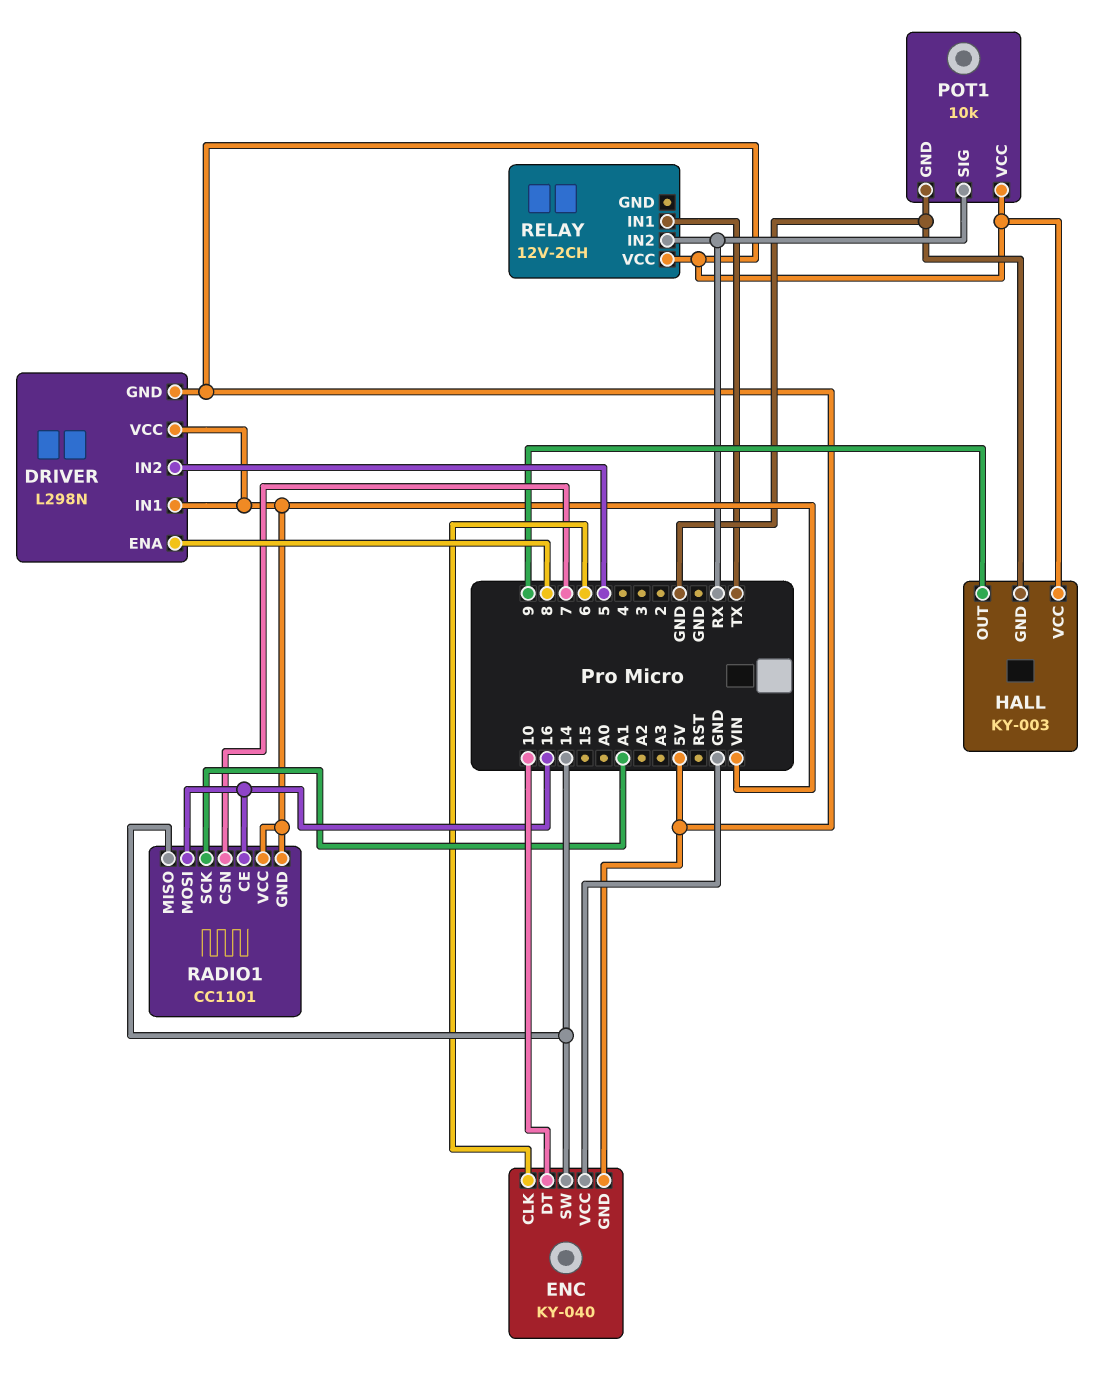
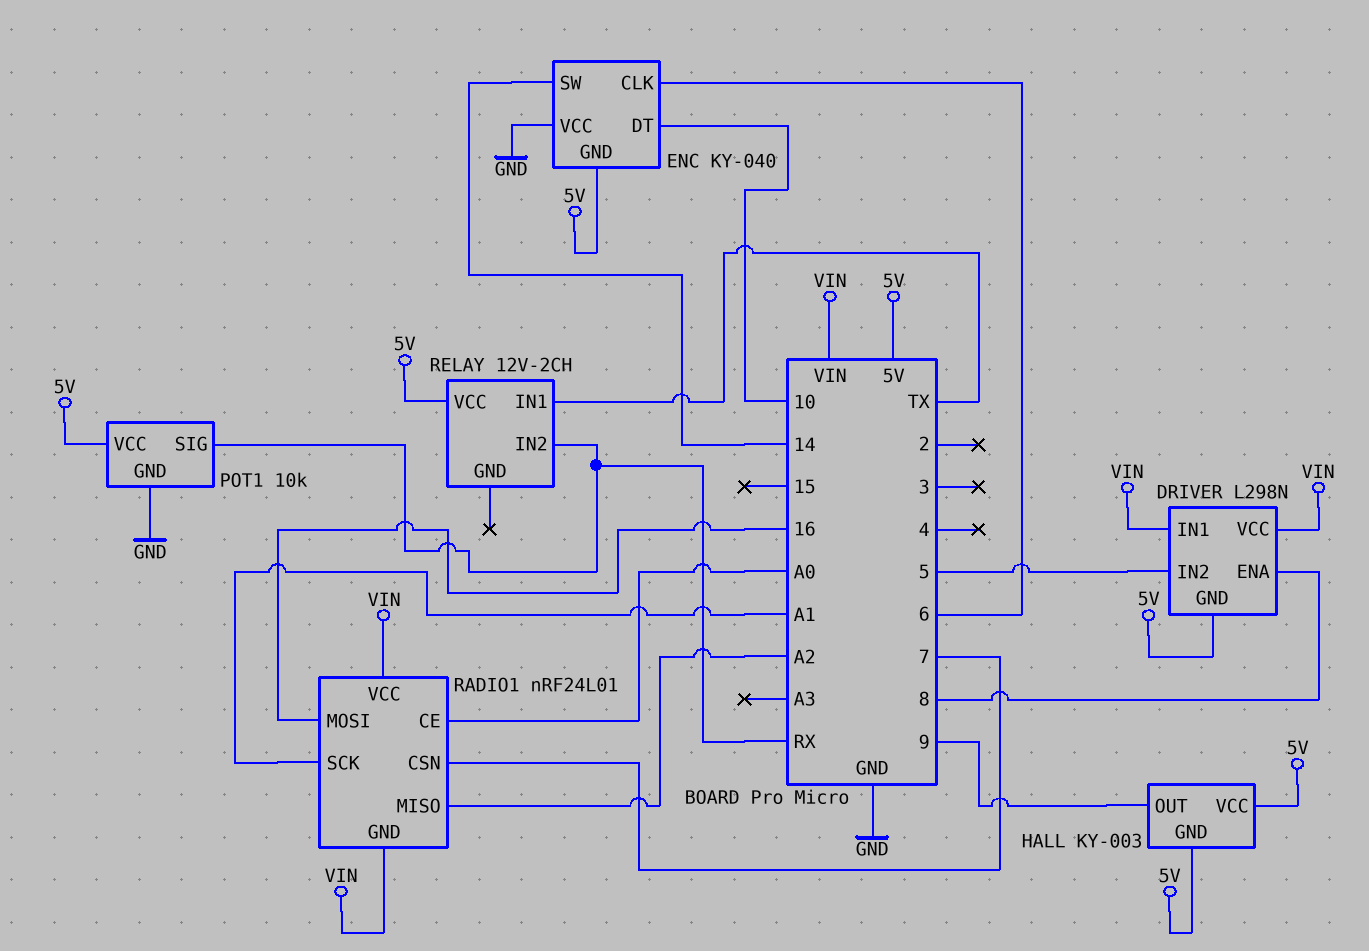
HALL pin GND: GND -> 5V
RADIO1: CC1101 -> nRF24L01
RADIO1 pin CE: 16 -> A0
RADIO1 pin MISO: 14 -> A2

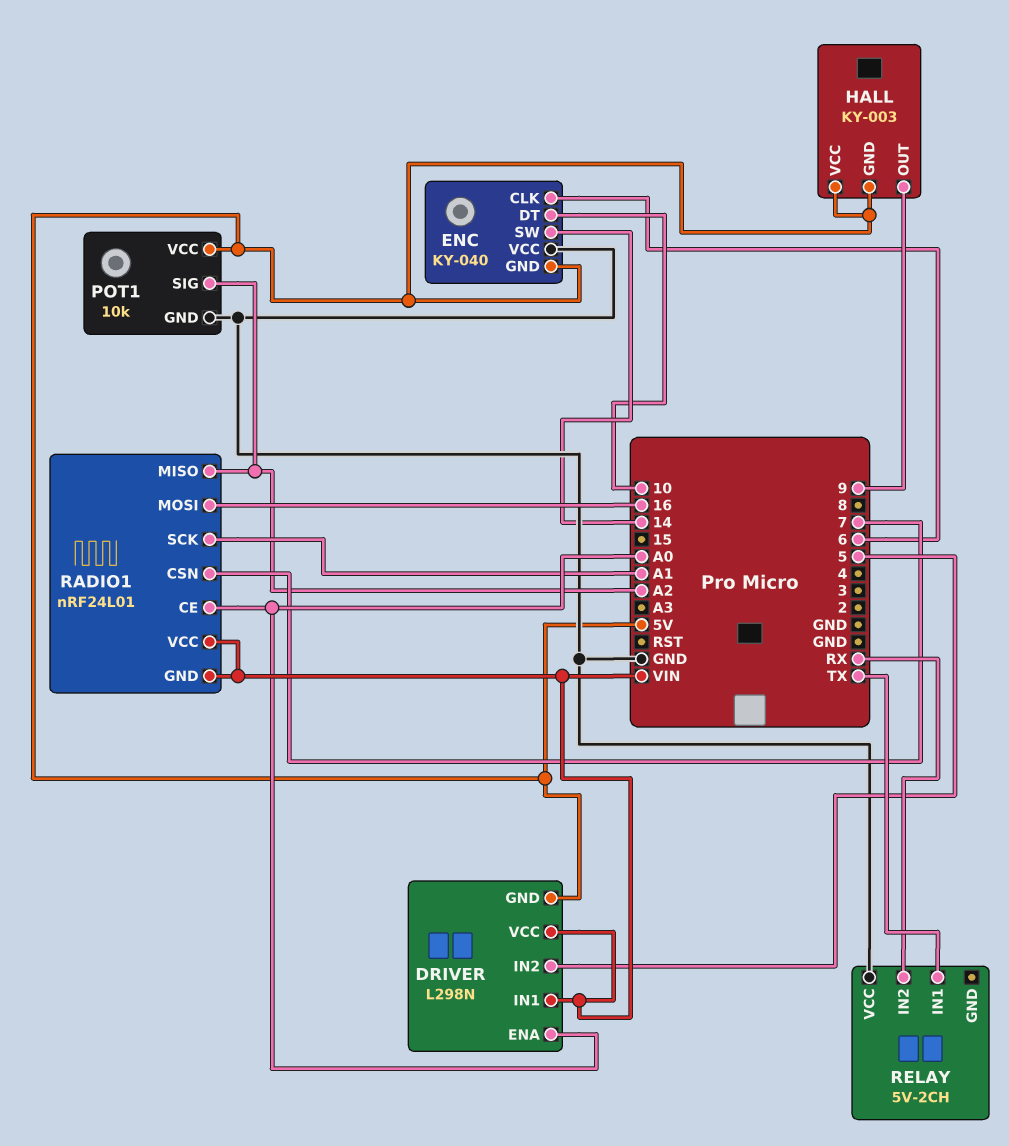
DRIVER pin ENA: 8 -> A0
POT1 pin SIG: RX -> A2
RELAY: 12V-2CH -> 5V-2CH
RELAY pin VCC: 5V -> GND

